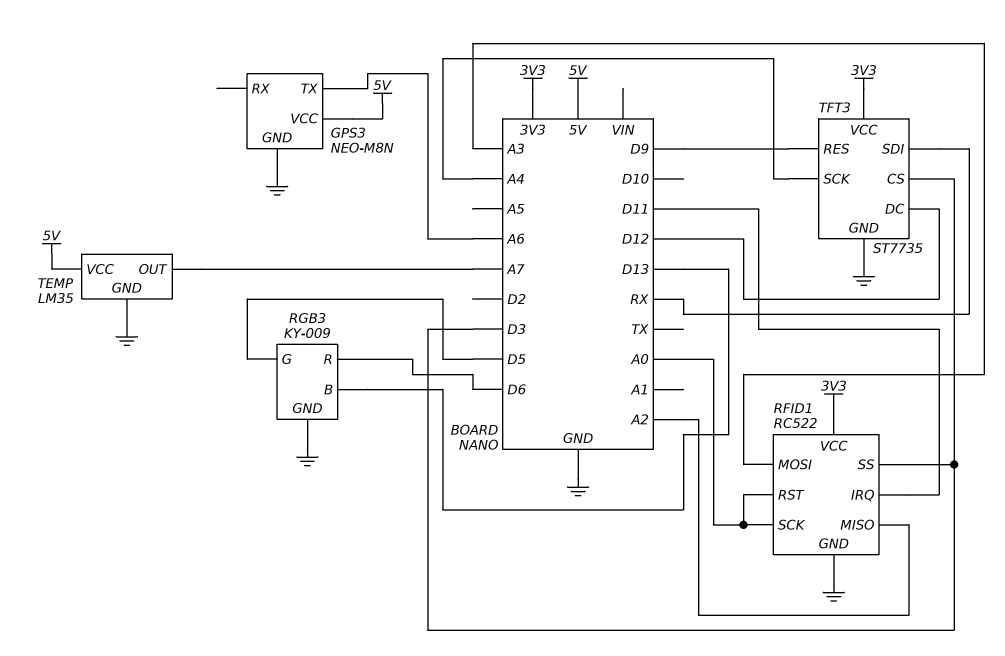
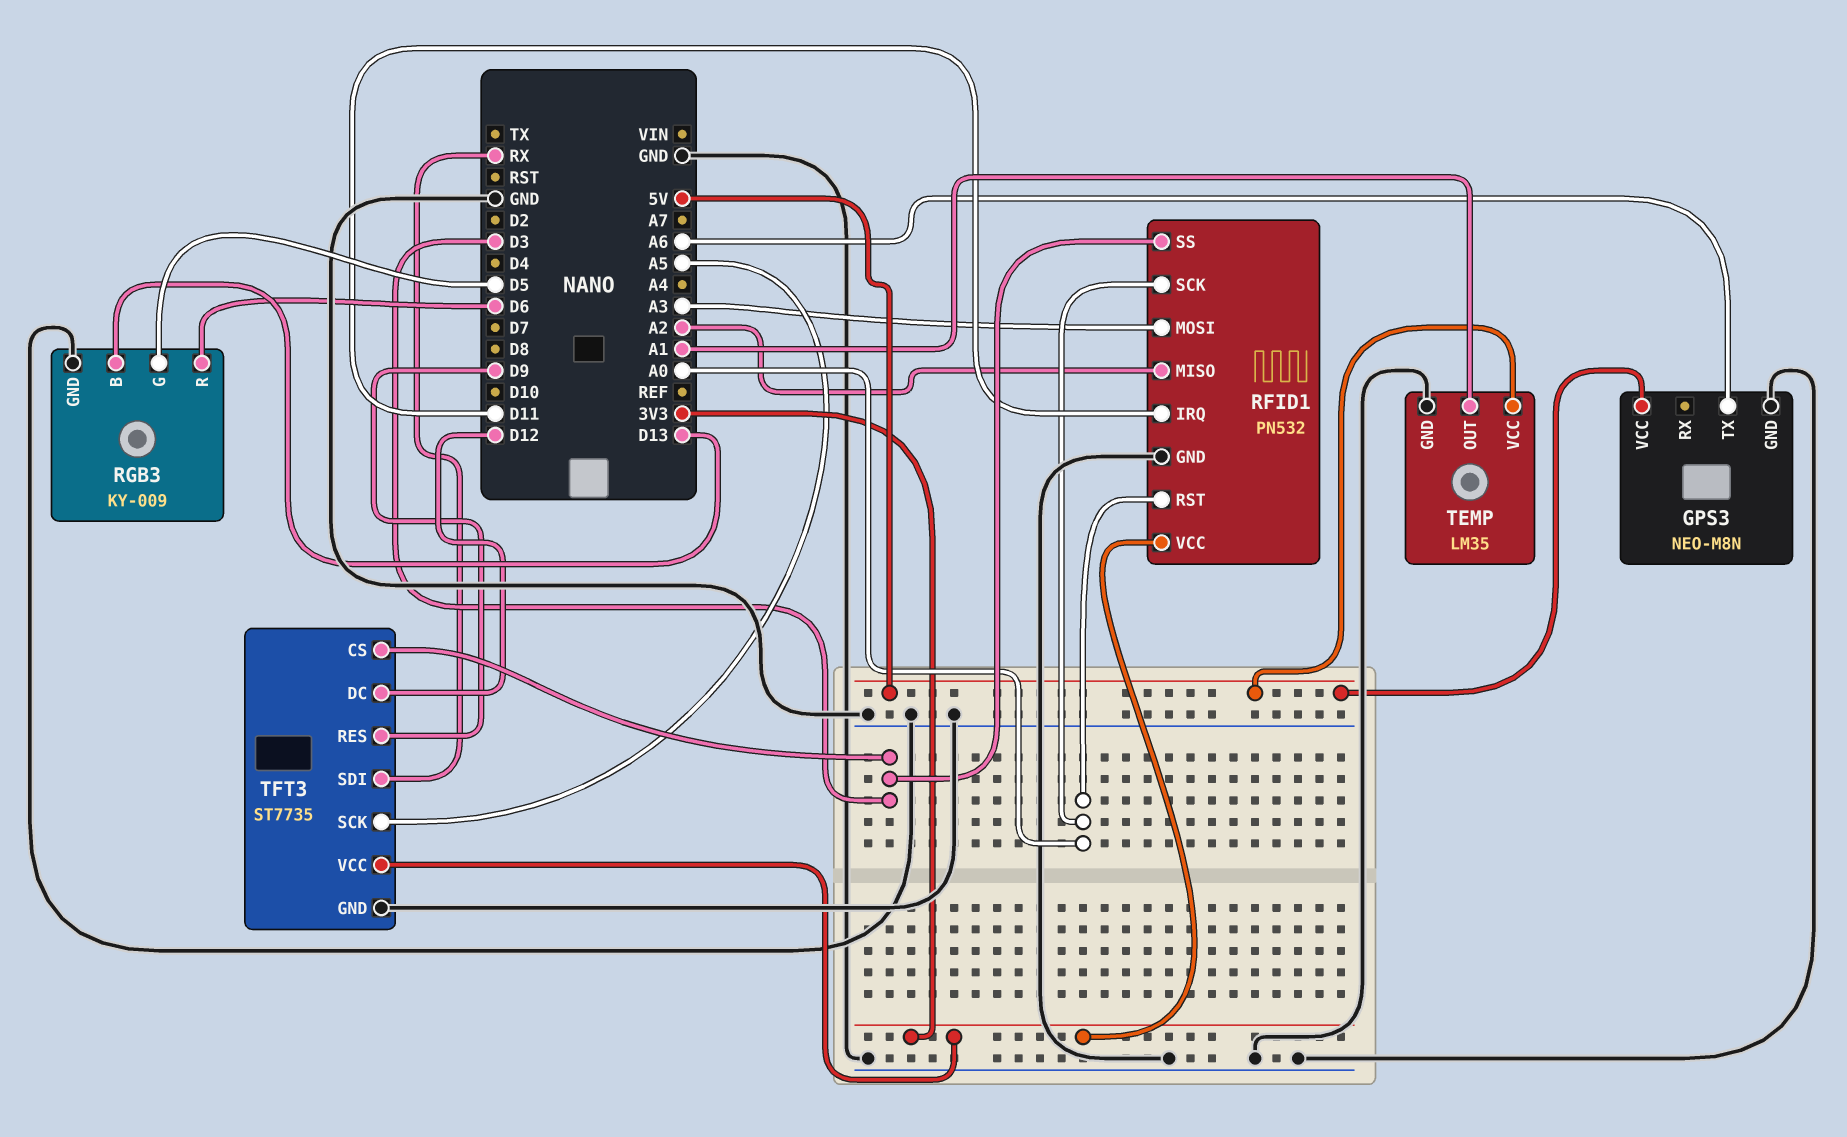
RFID1: RC522 -> PN532
TEMP pin OUT: A7 -> A1
TFT3 pin SCK: A4 -> A5

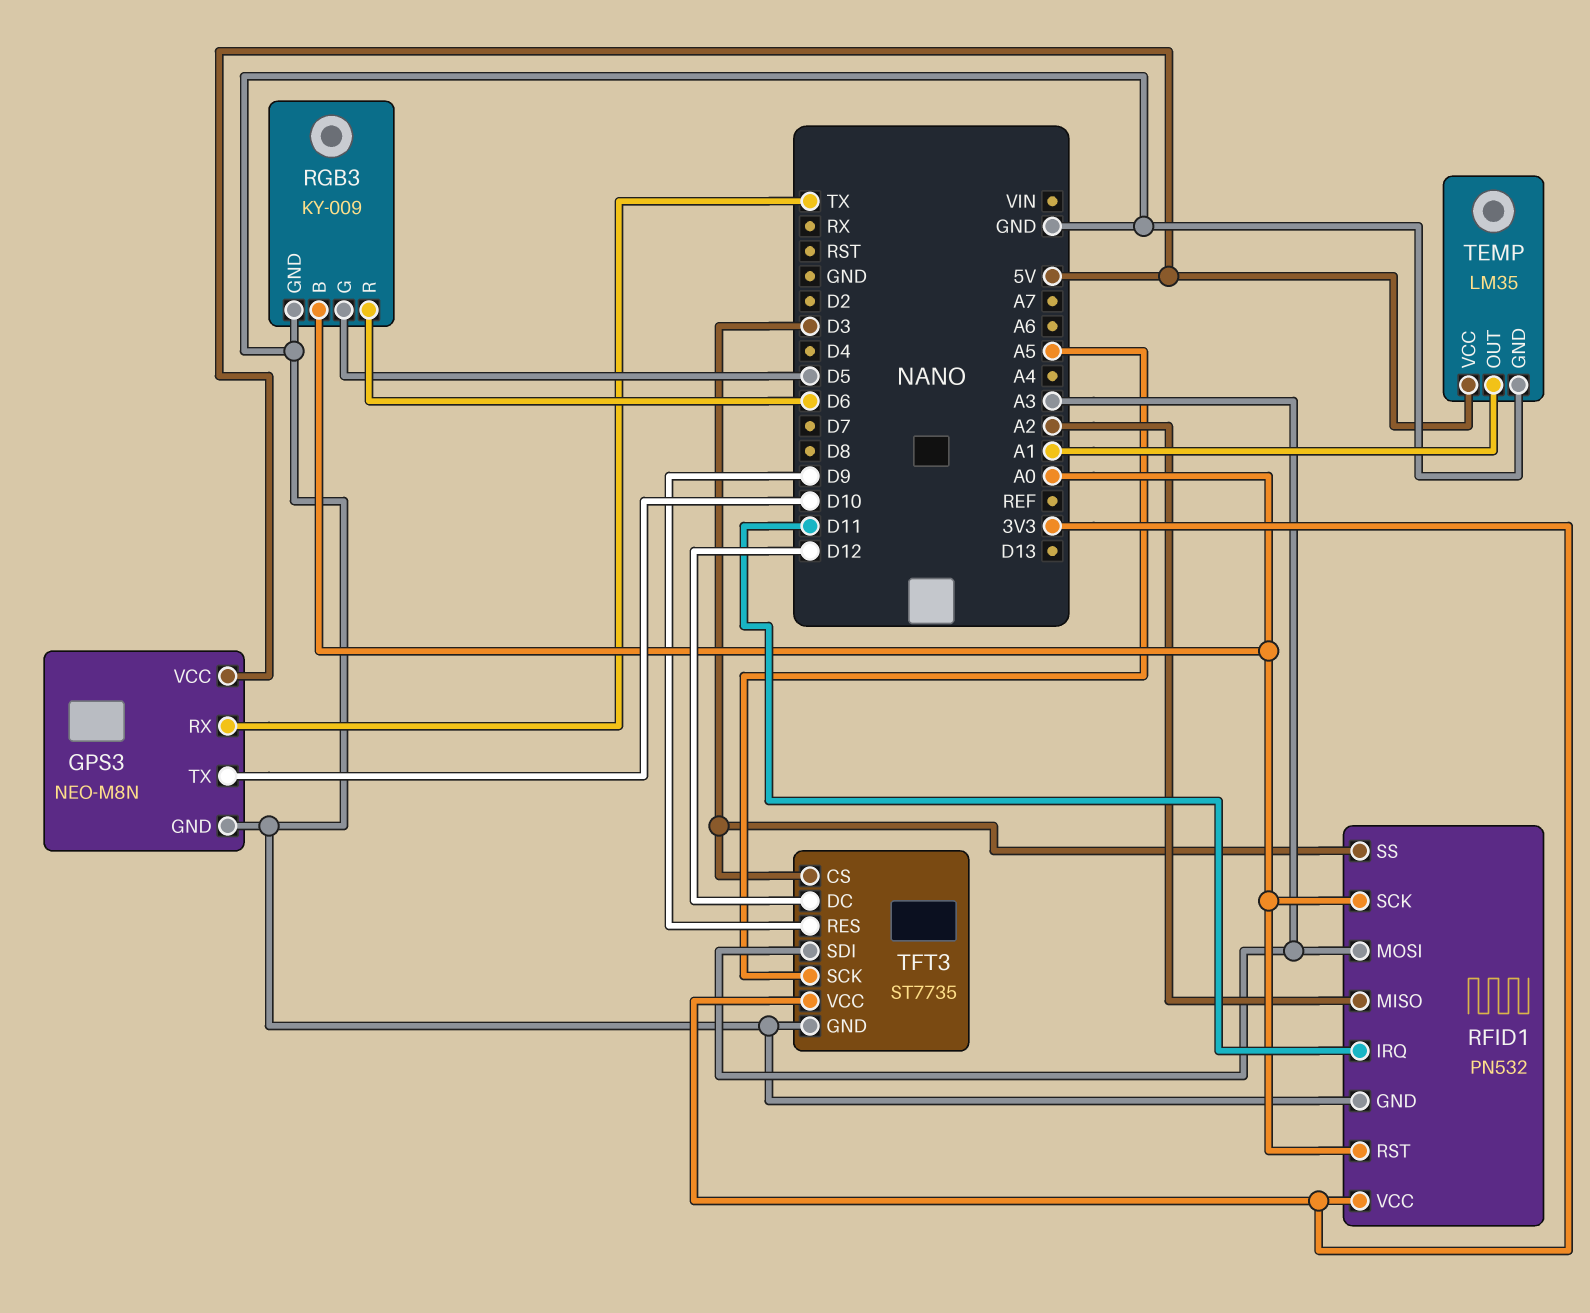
GPS3 pin RX: none -> TX
GPS3 pin TX: A6 -> D10
RGB3 pin B: D13 -> A0
TFT3 pin SDI: RX -> A3

